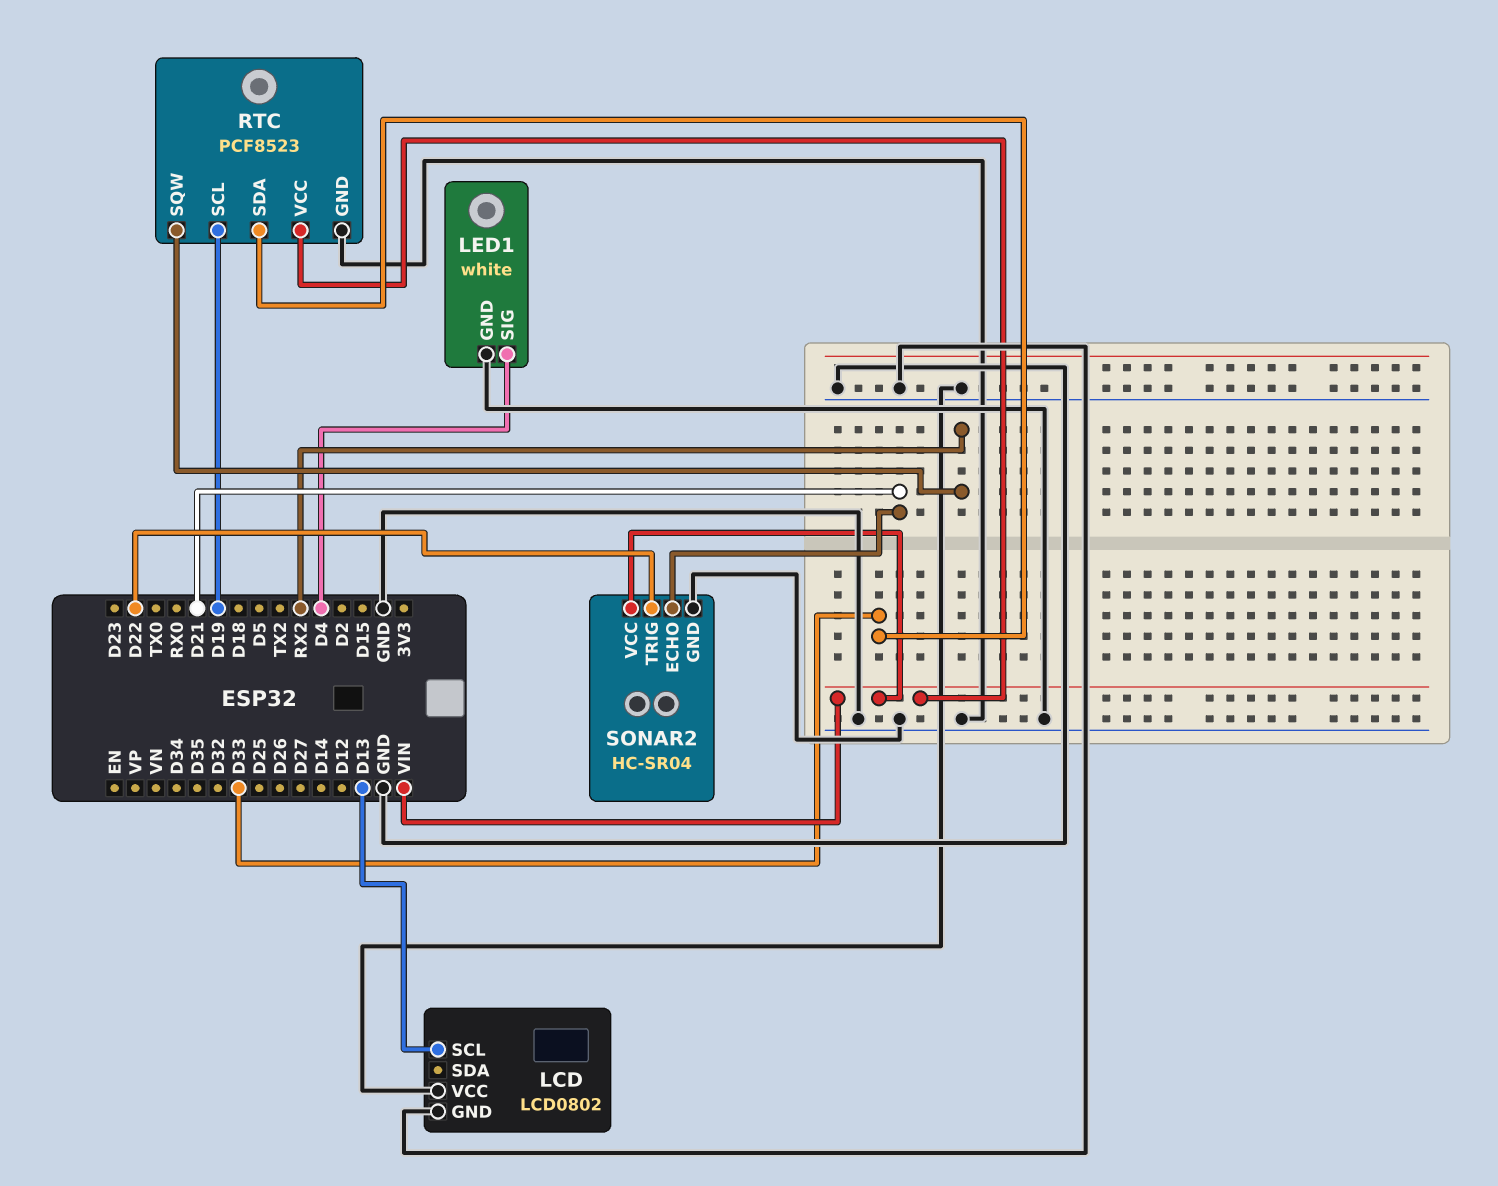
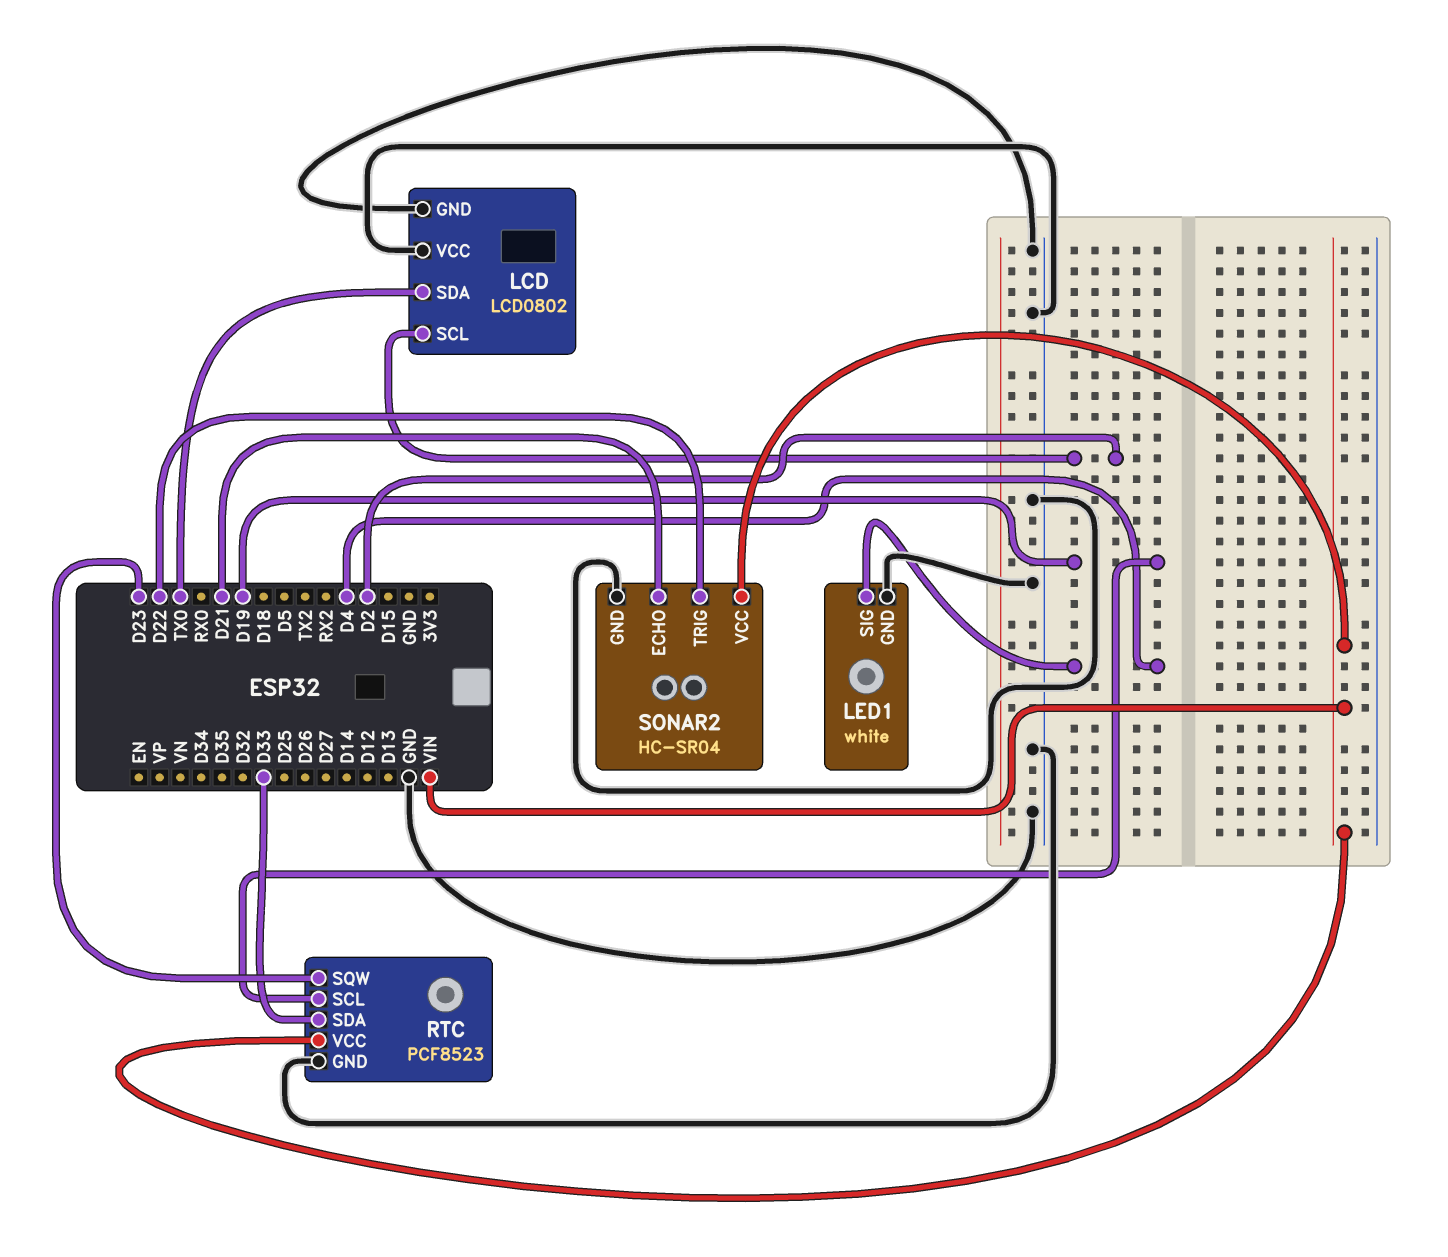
LCD pin SCL: D13 -> D2
LCD pin SDA: none -> TX0
RTC pin SQW: RX2 -> D23

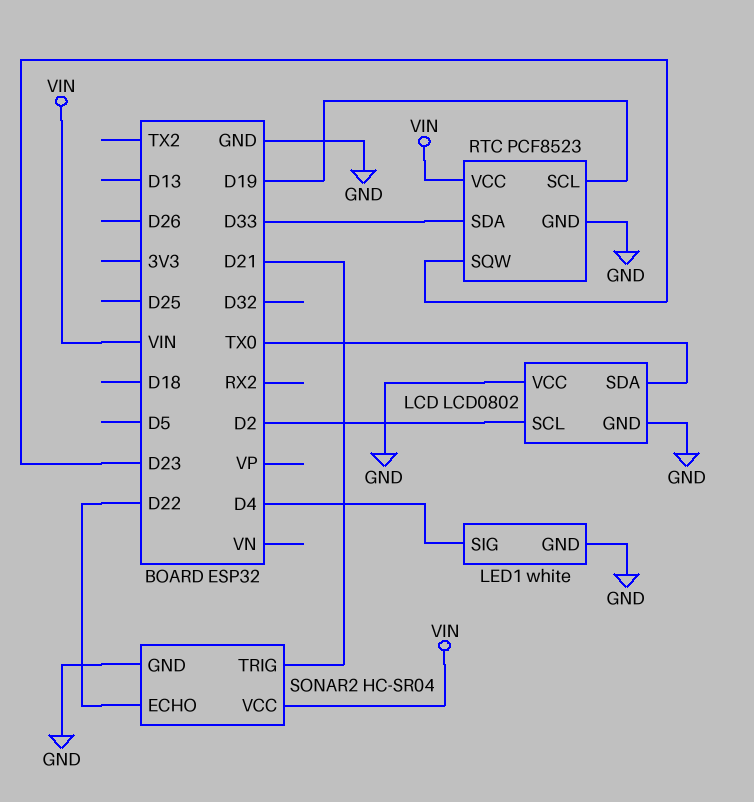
SONAR2 pin ECHO: D21 -> D22
SONAR2 pin TRIG: D22 -> D21

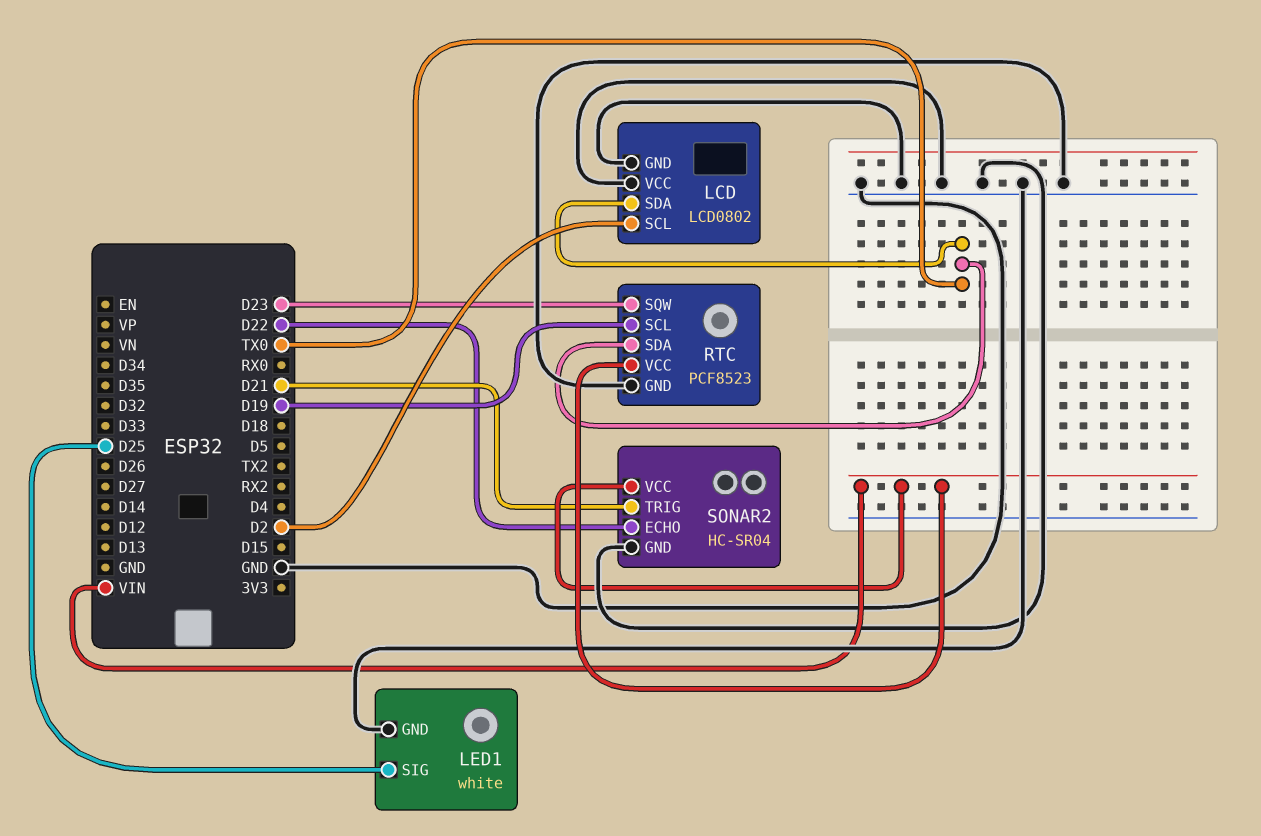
LED1 pin SIG: D4 -> D25
RTC pin SDA: D33 -> TX0

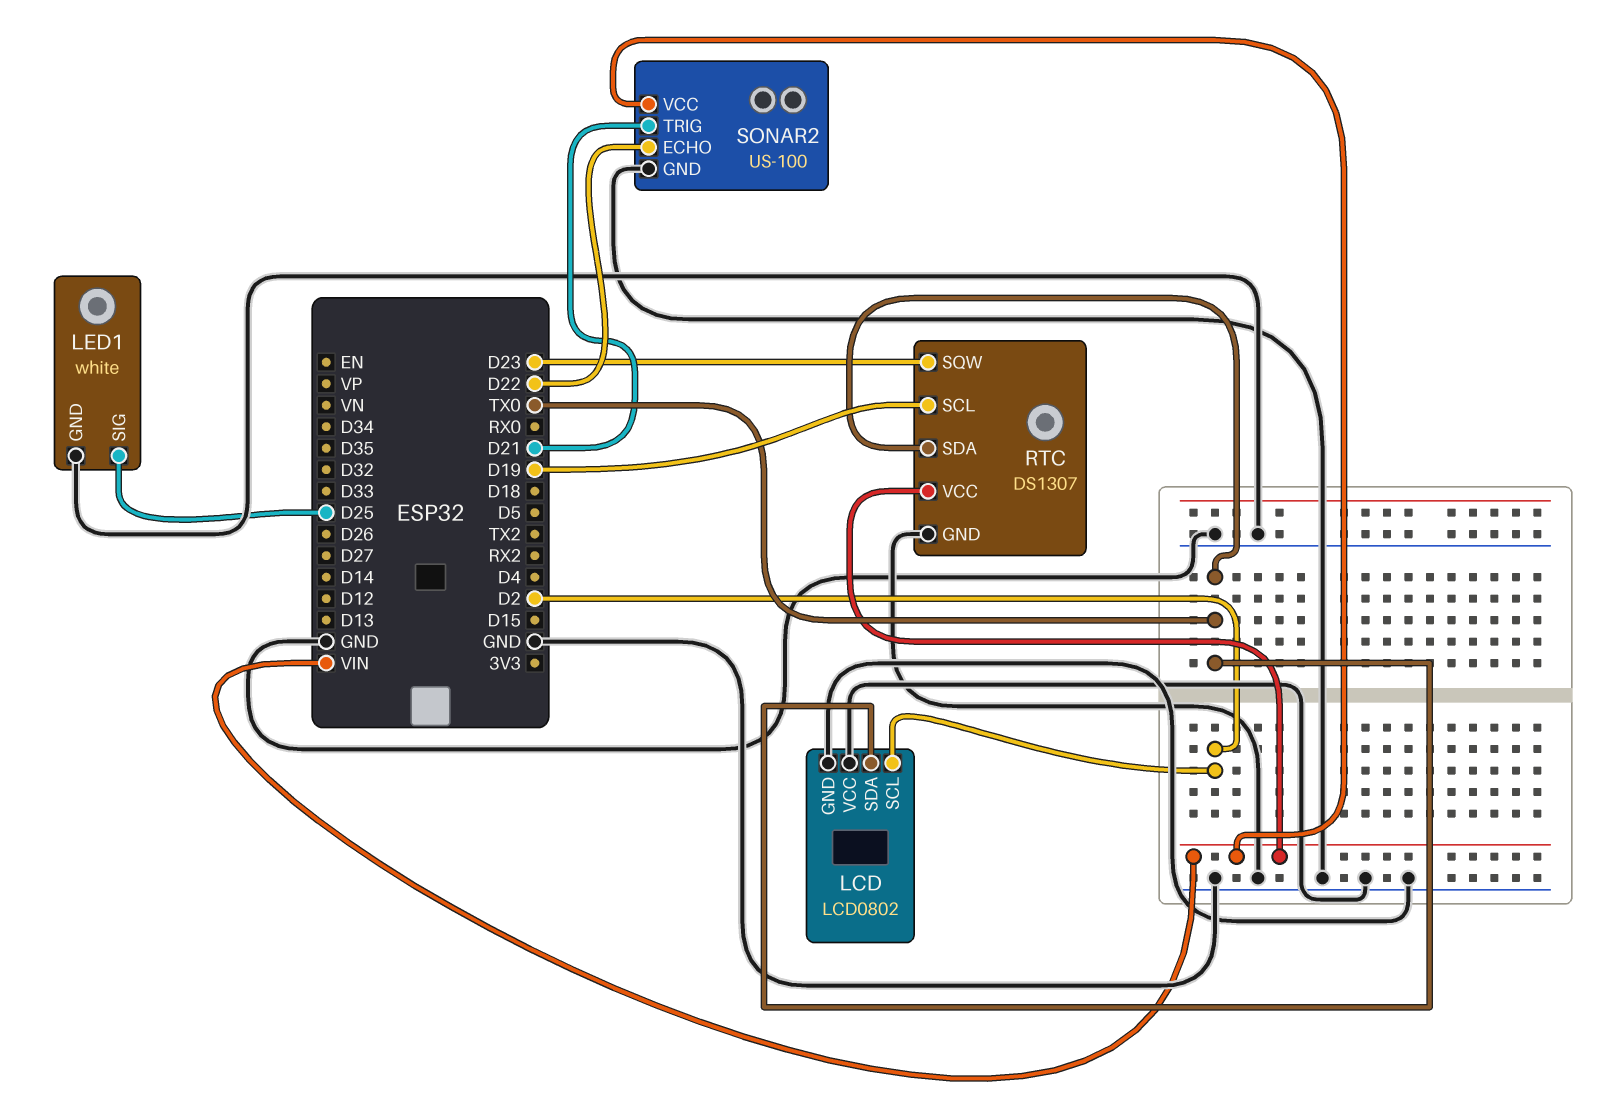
RTC: PCF8523 -> DS1307
SONAR2: HC-SR04 -> US-100

